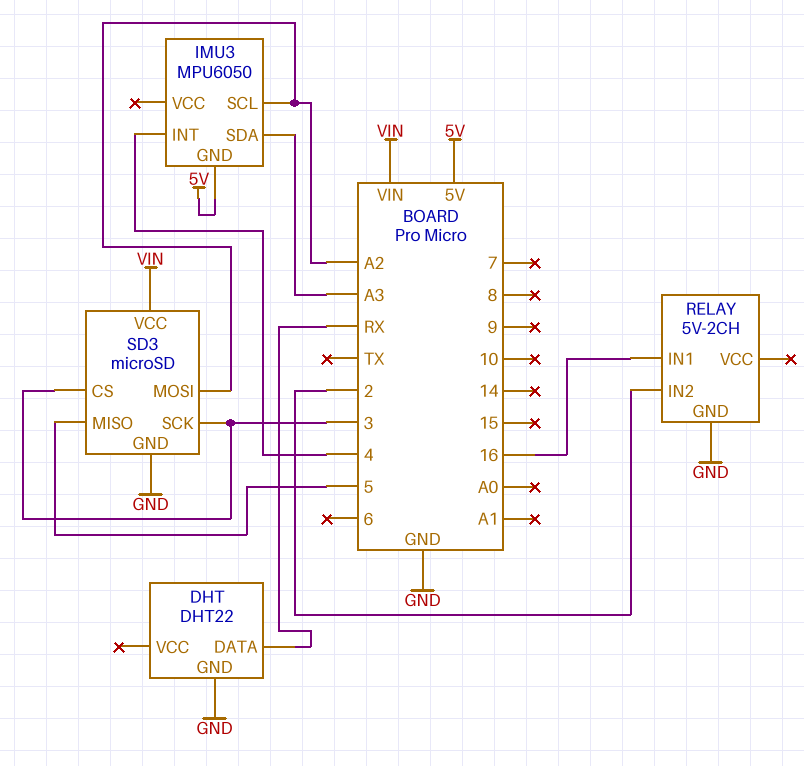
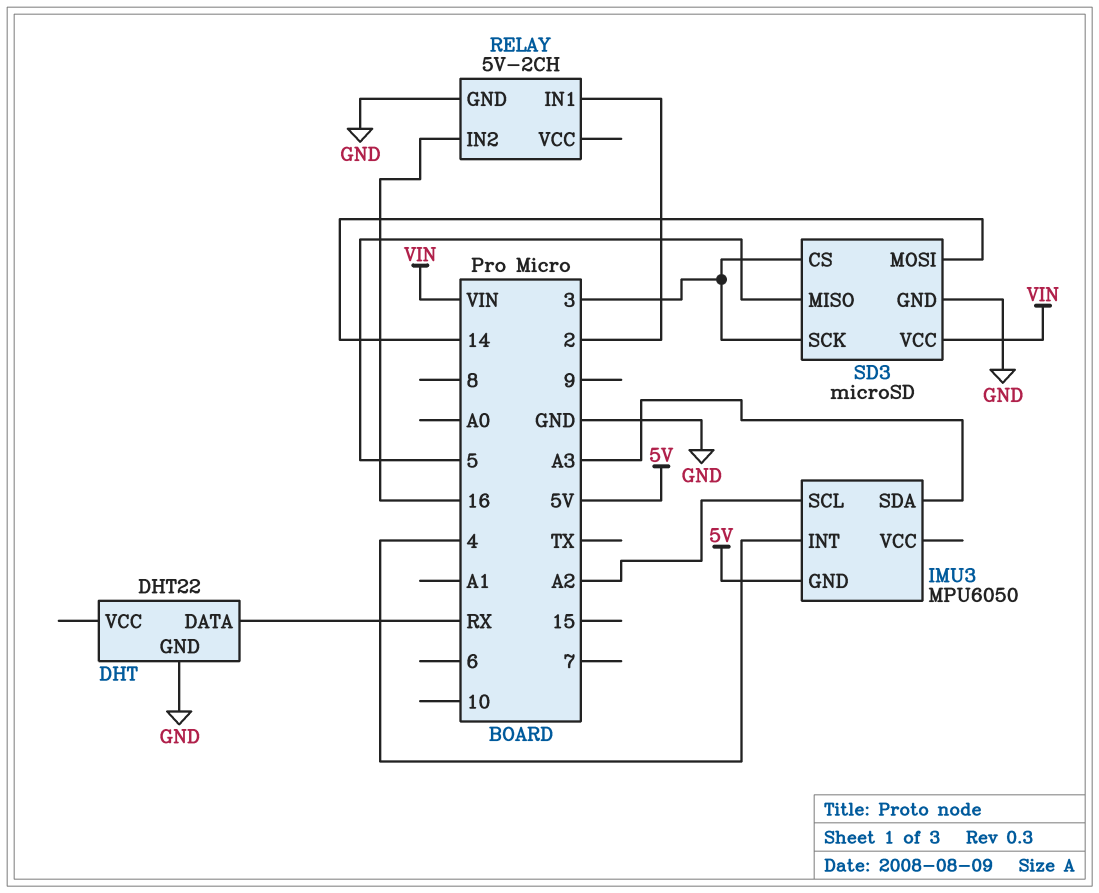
RELAY pin IN1: 16 -> 2
RELAY pin IN2: 2 -> 16
SD3 pin MOSI: A2 -> 14

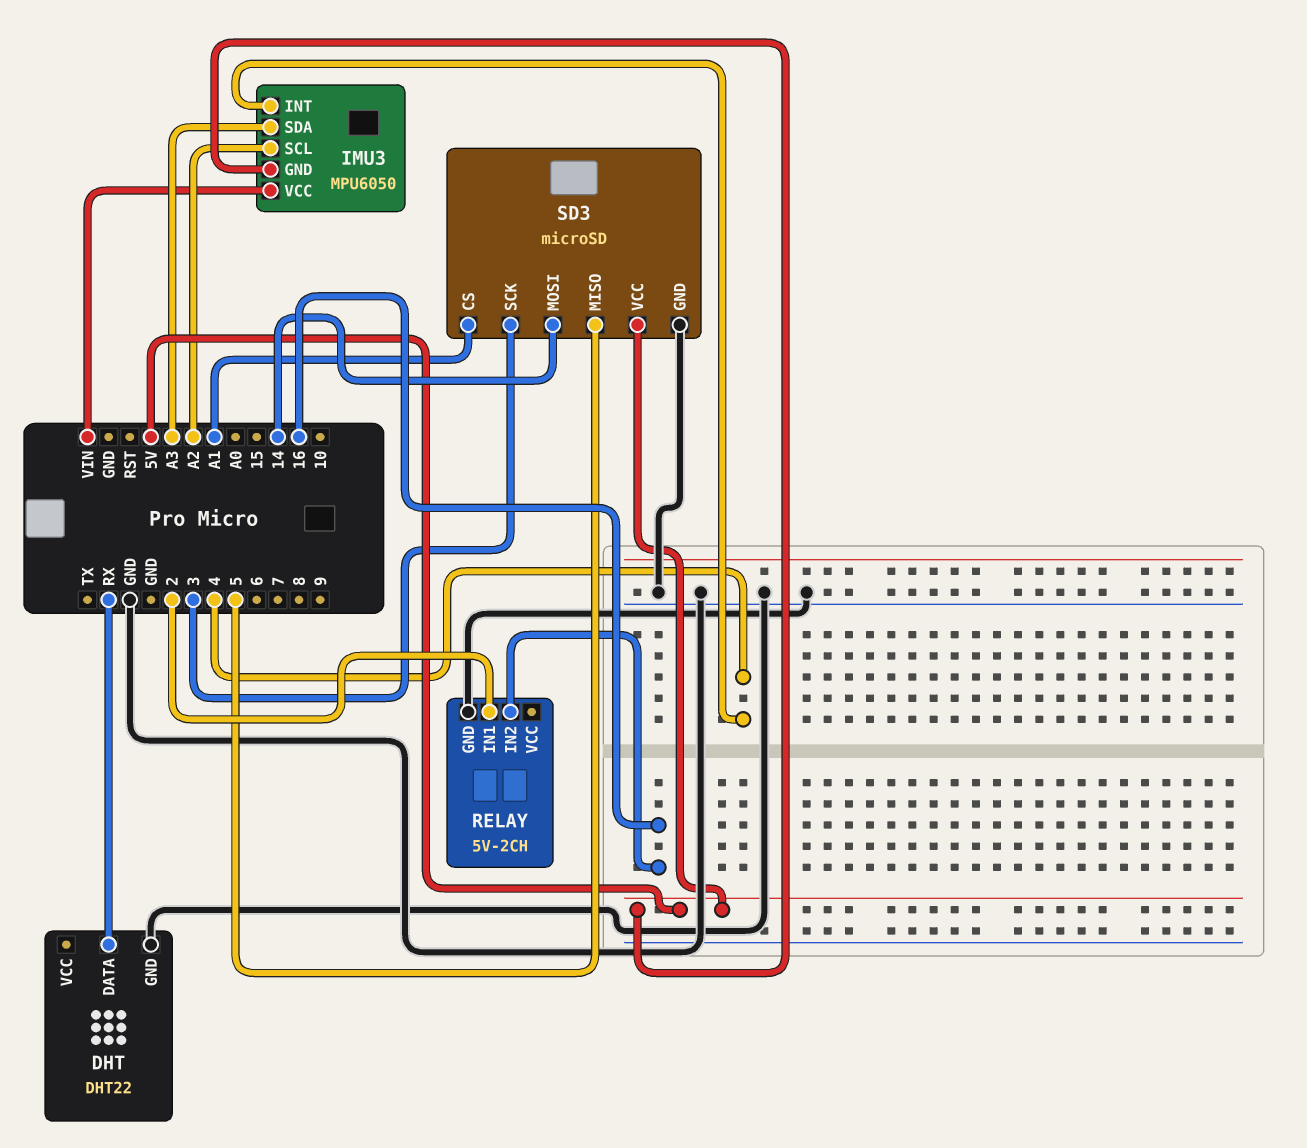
IMU3 pin VCC: none -> VIN
SD3 pin CS: 3 -> A1
SD3 pin VCC: VIN -> 5V

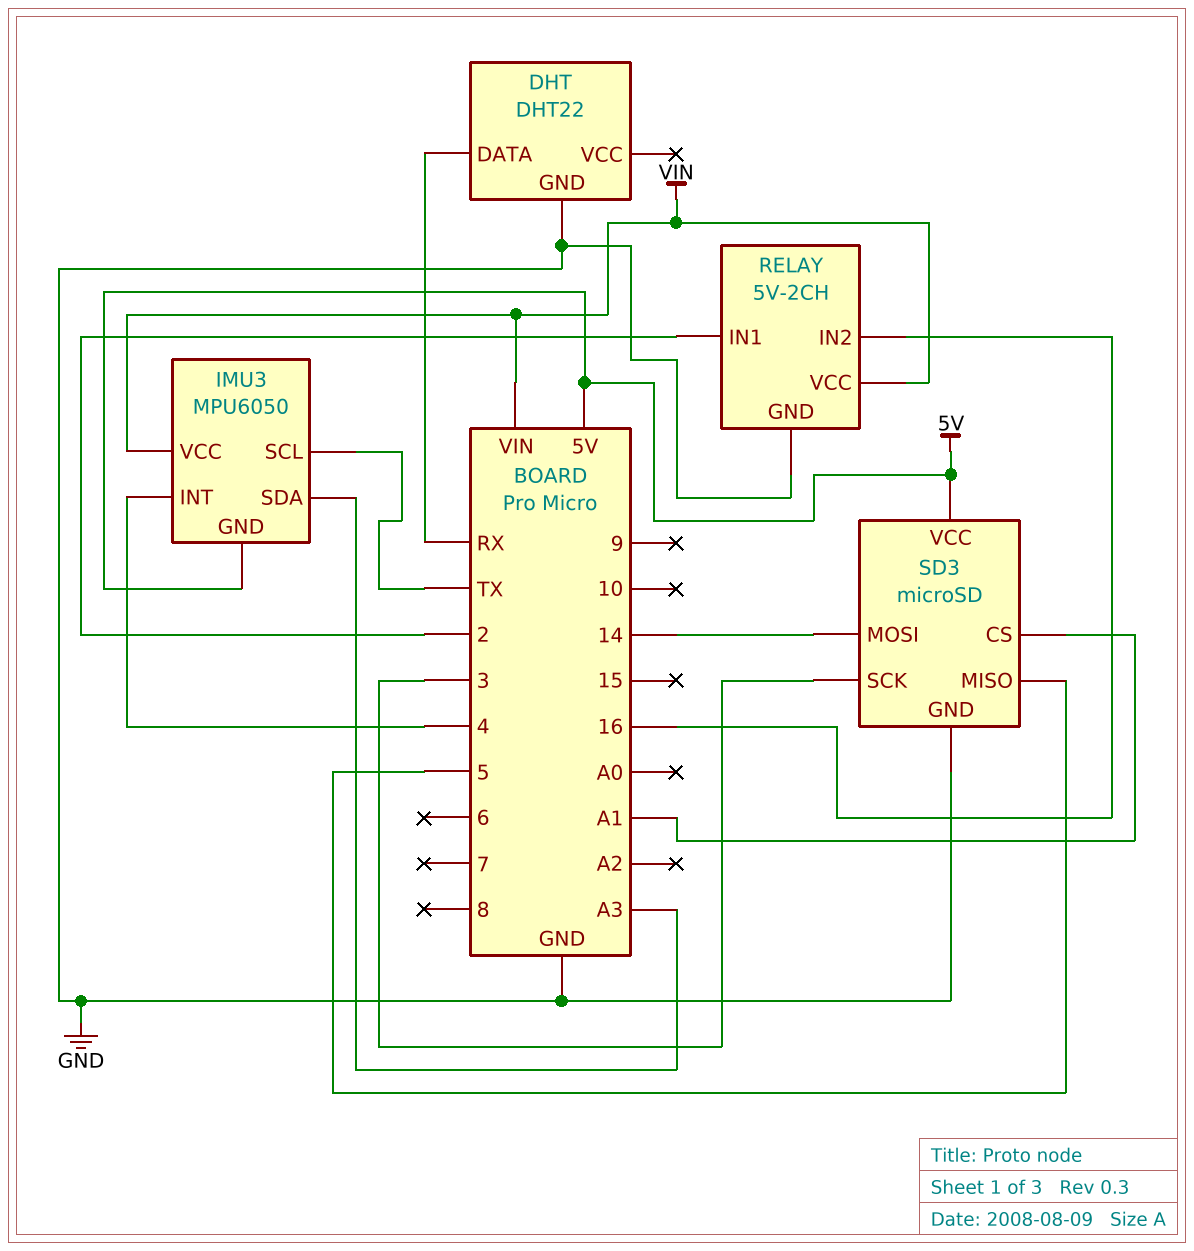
IMU3 pin SCL: A2 -> TX
RELAY pin VCC: none -> VIN

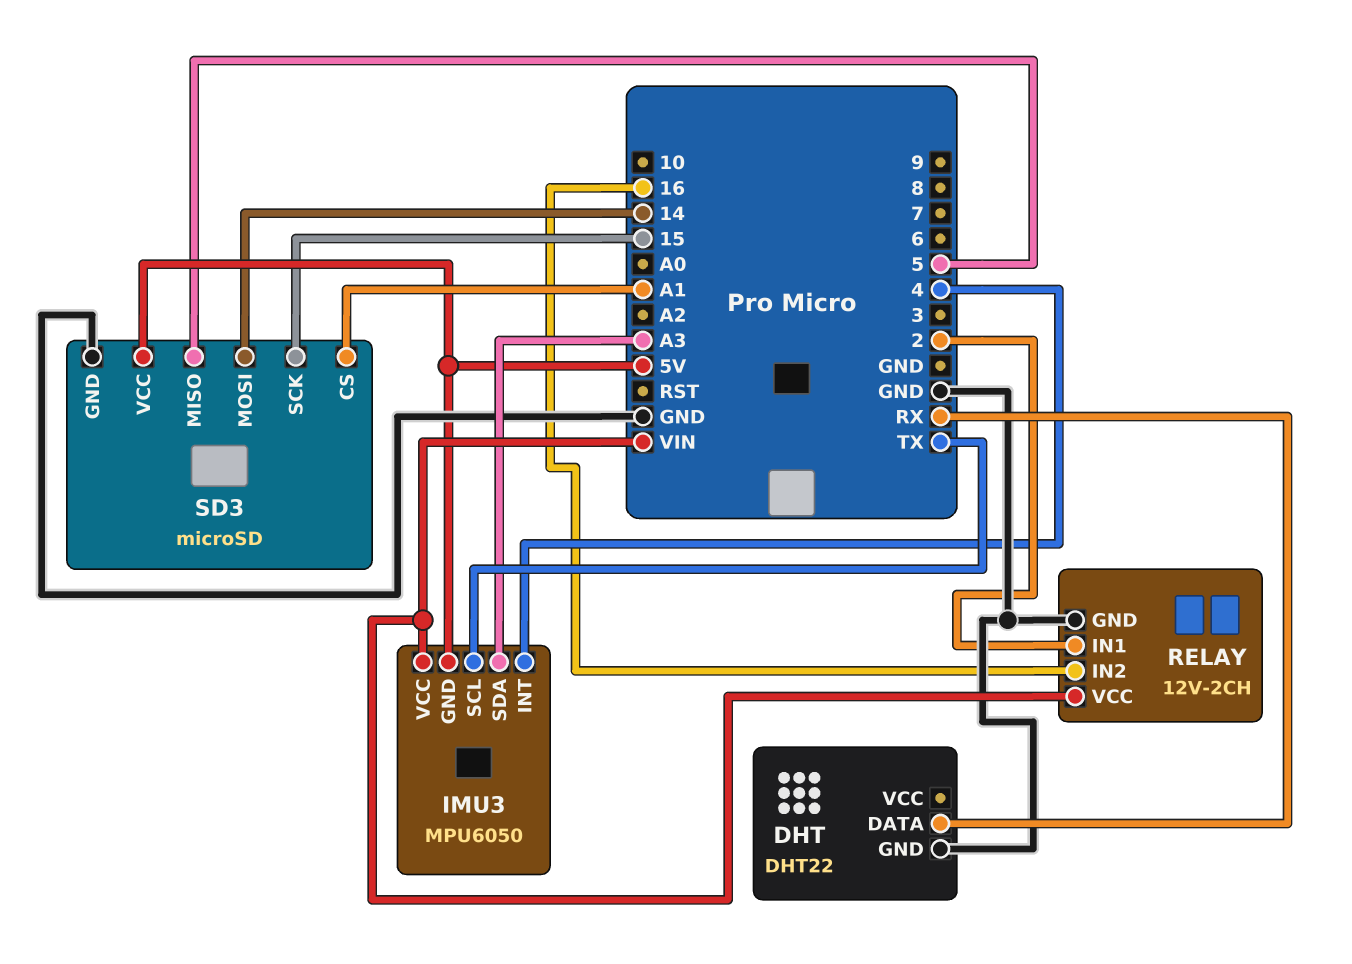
RELAY: 5V-2CH -> 12V-2CH
SD3 pin SCK: 3 -> 15

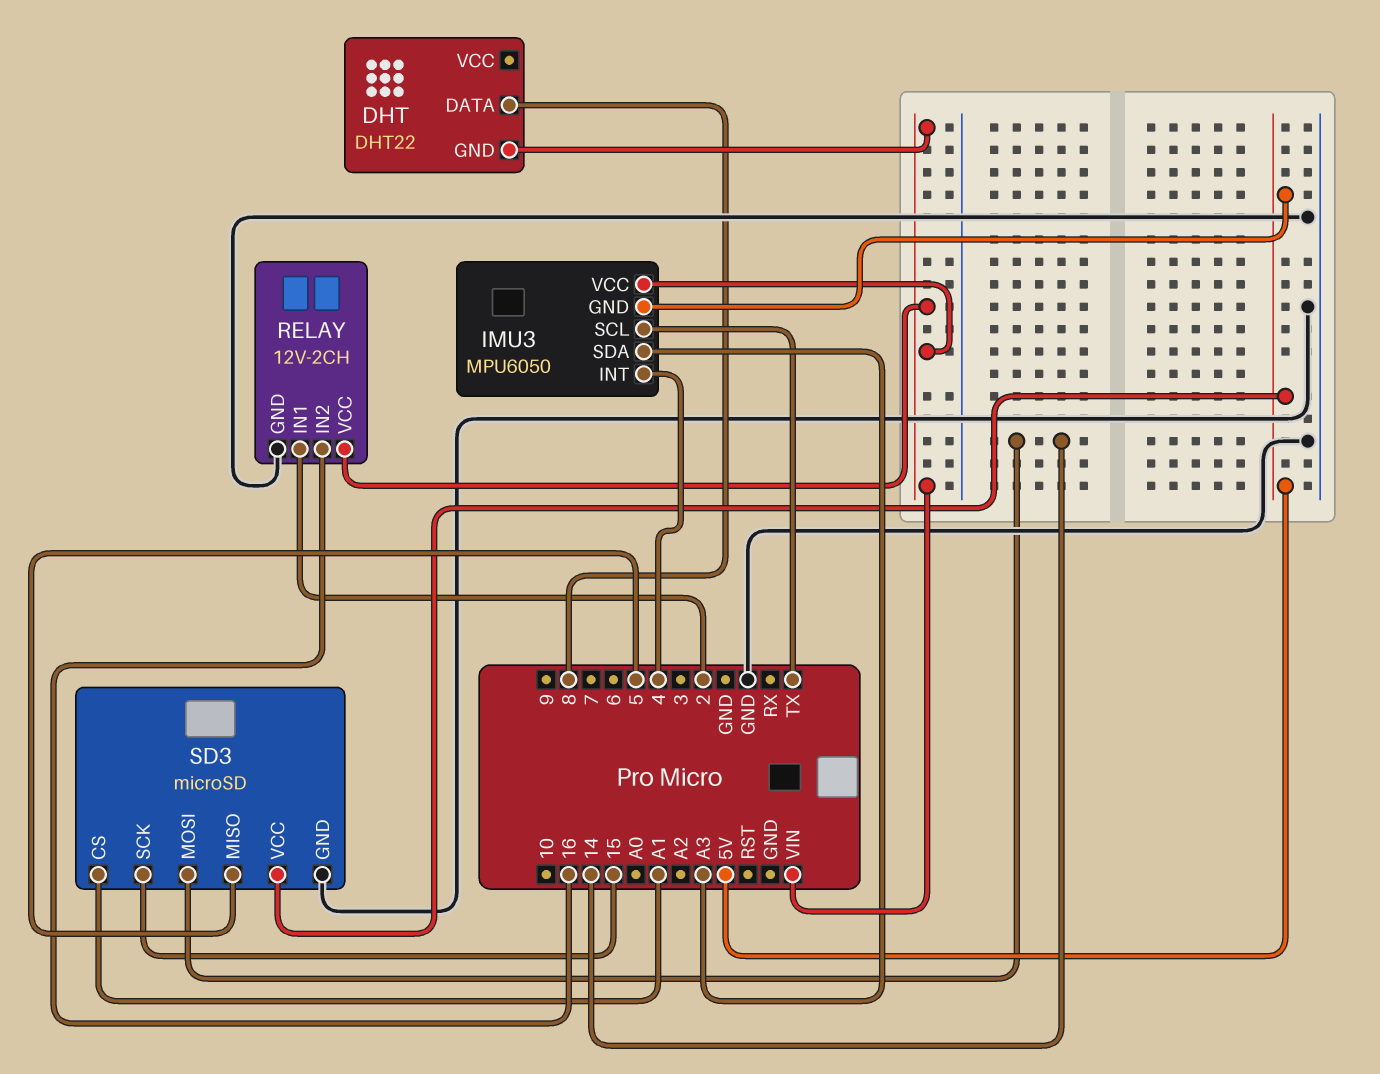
DHT pin DATA: RX -> 8
DHT pin GND: GND -> VIN

